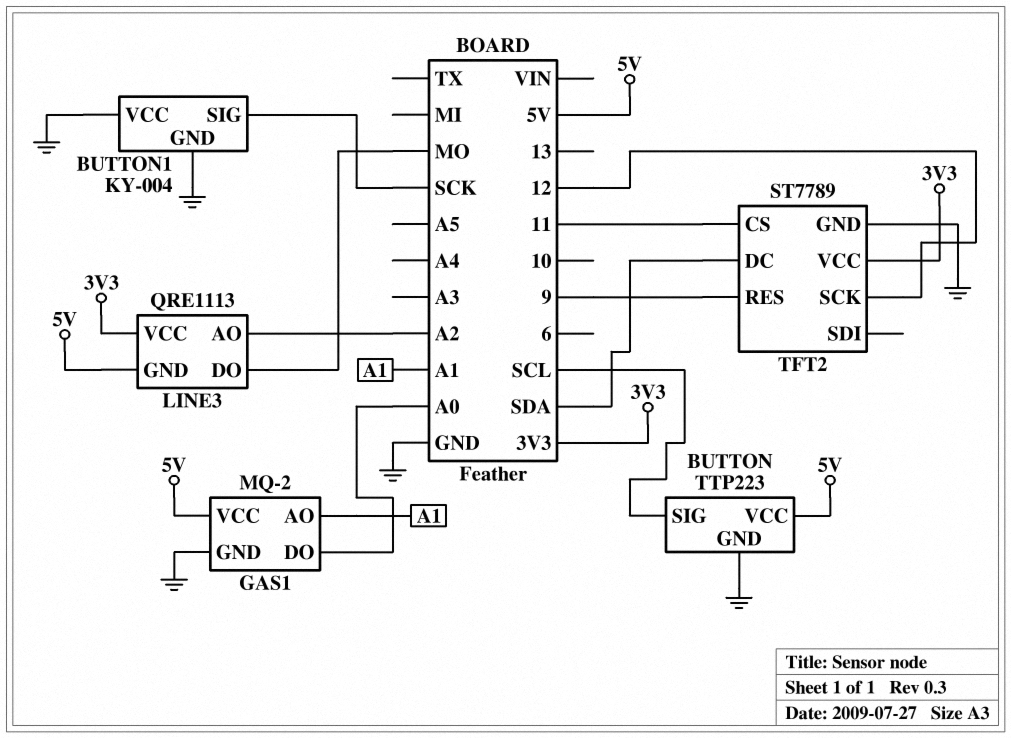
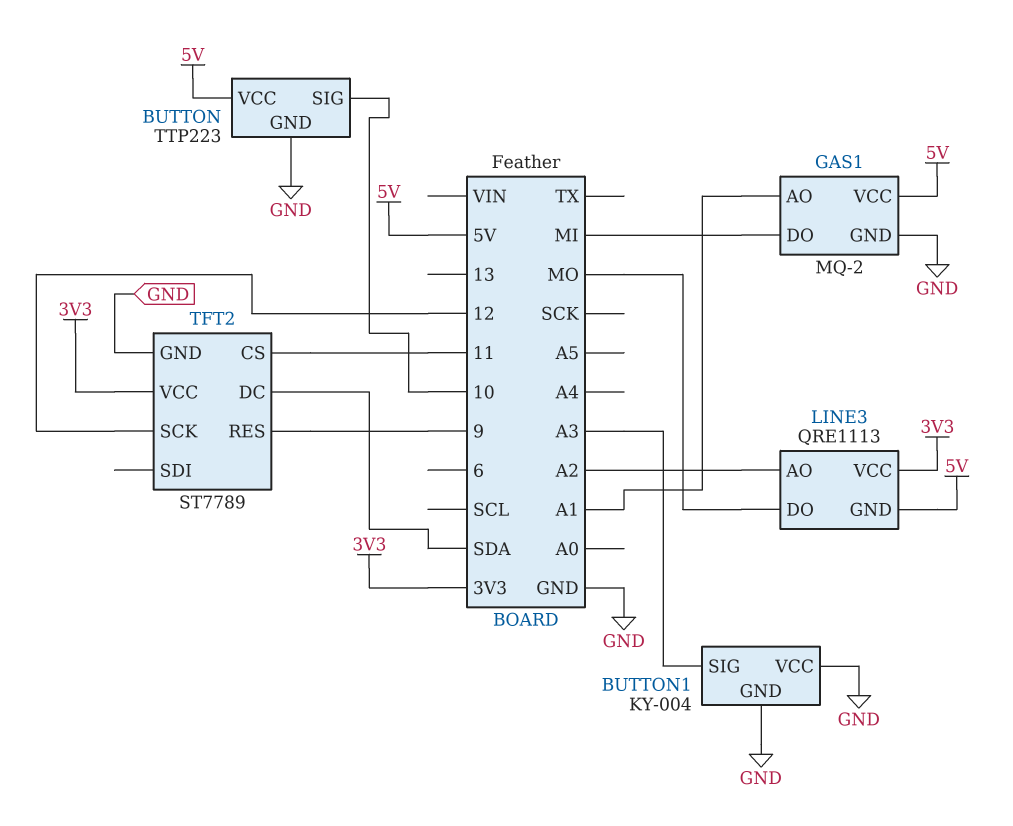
BUTTON pin SIG: SCL -> 10
BUTTON1 pin SIG: SCK -> A3
GAS1 pin DO: A0 -> MI

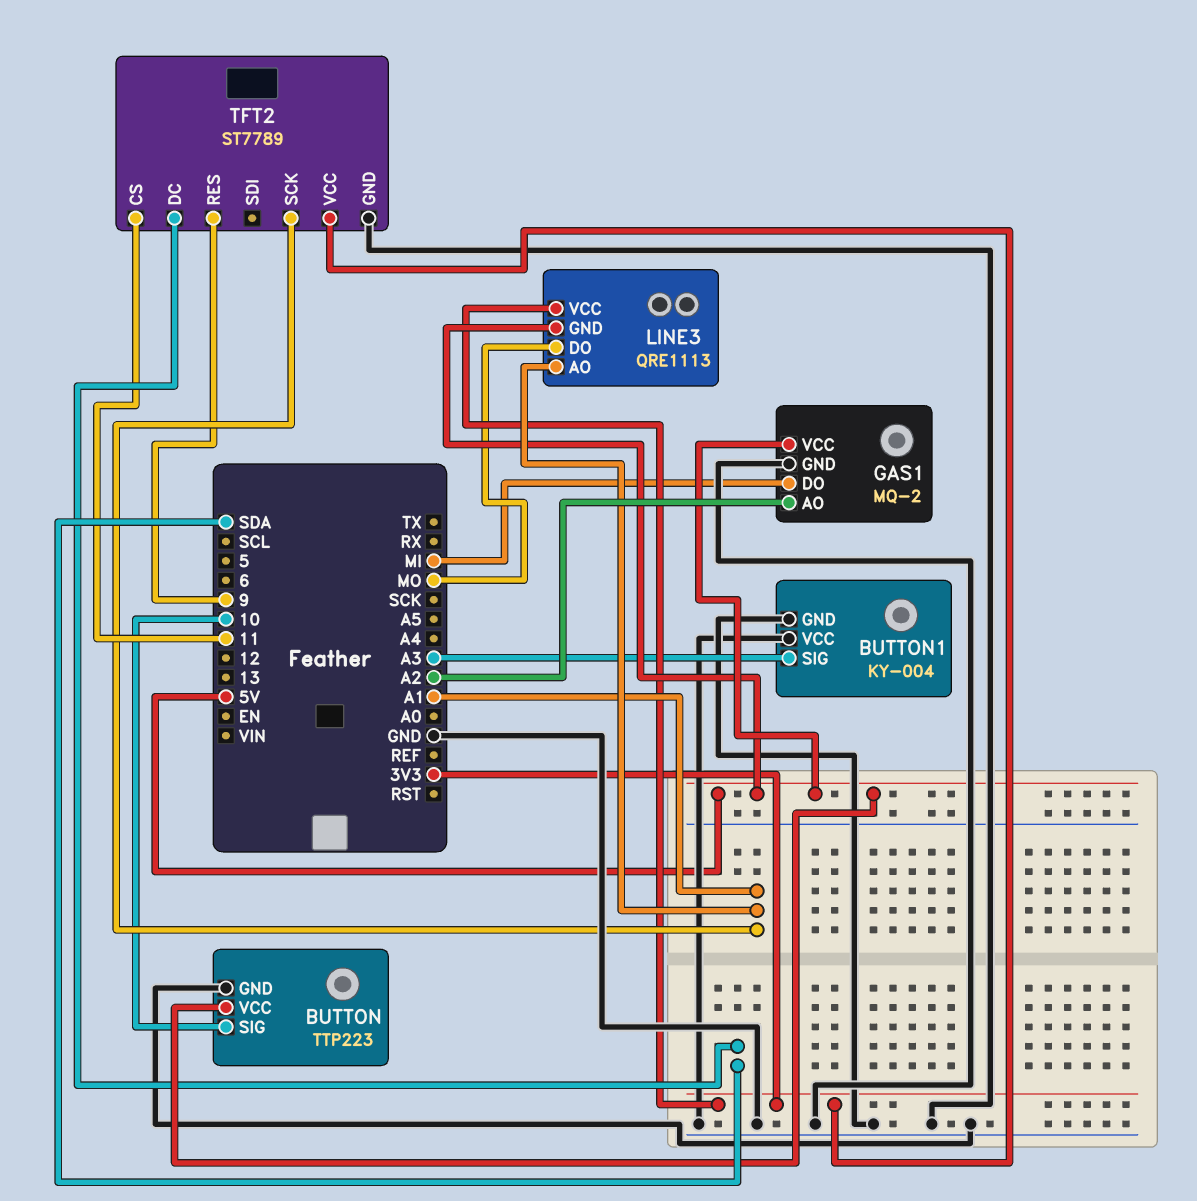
GAS1 pin AO: A1 -> A2
LINE3 pin AO: A2 -> A1
TFT2 pin SCK: 12 -> A1

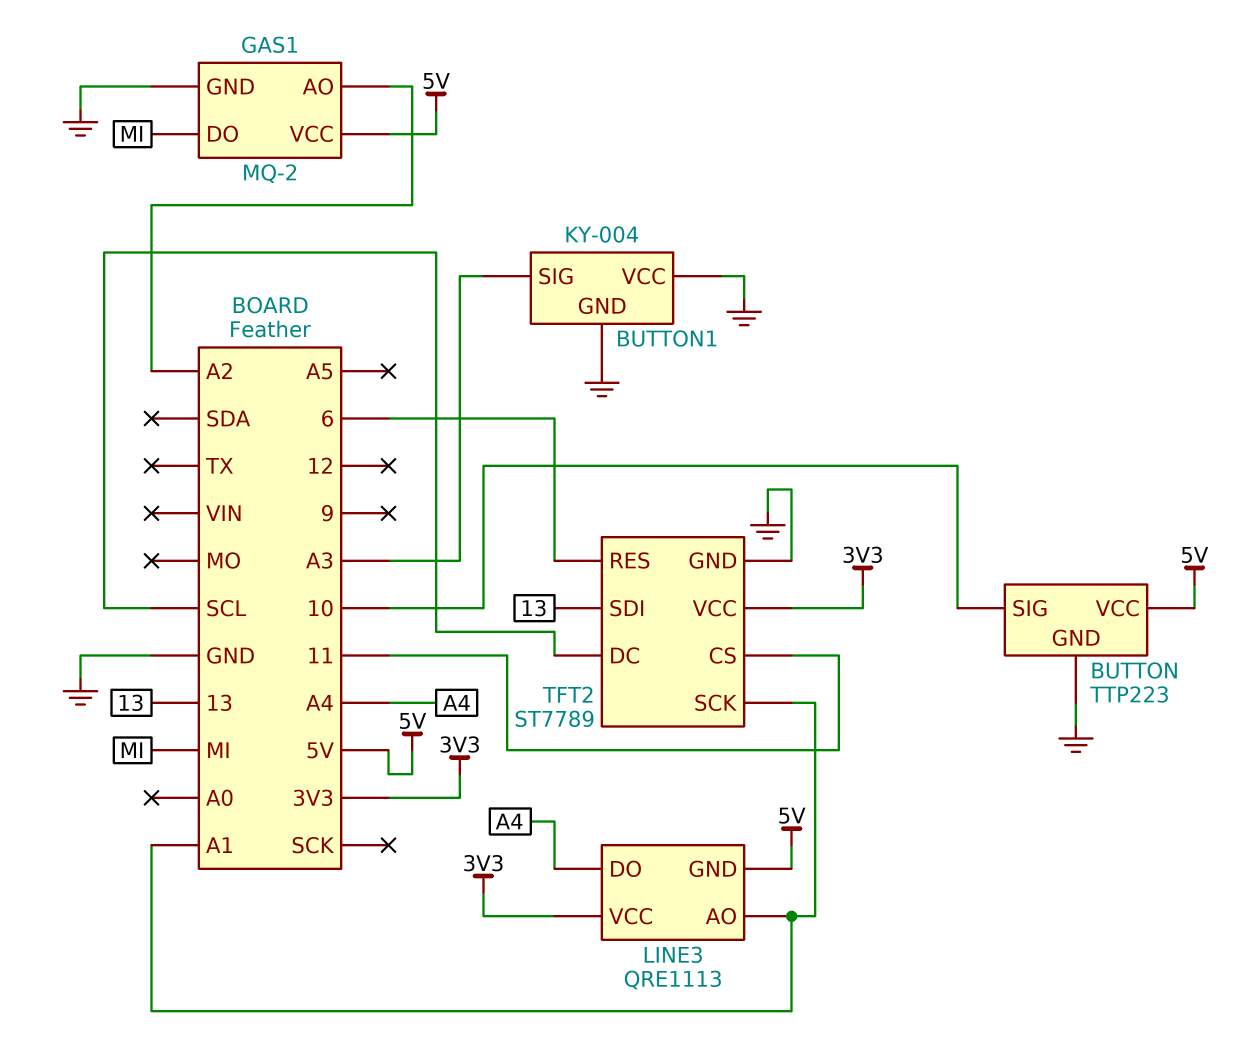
LINE3 pin DO: MO -> A4
TFT2 pin DC: SDA -> SCL
TFT2 pin RES: 9 -> 6
TFT2 pin SDI: none -> 13

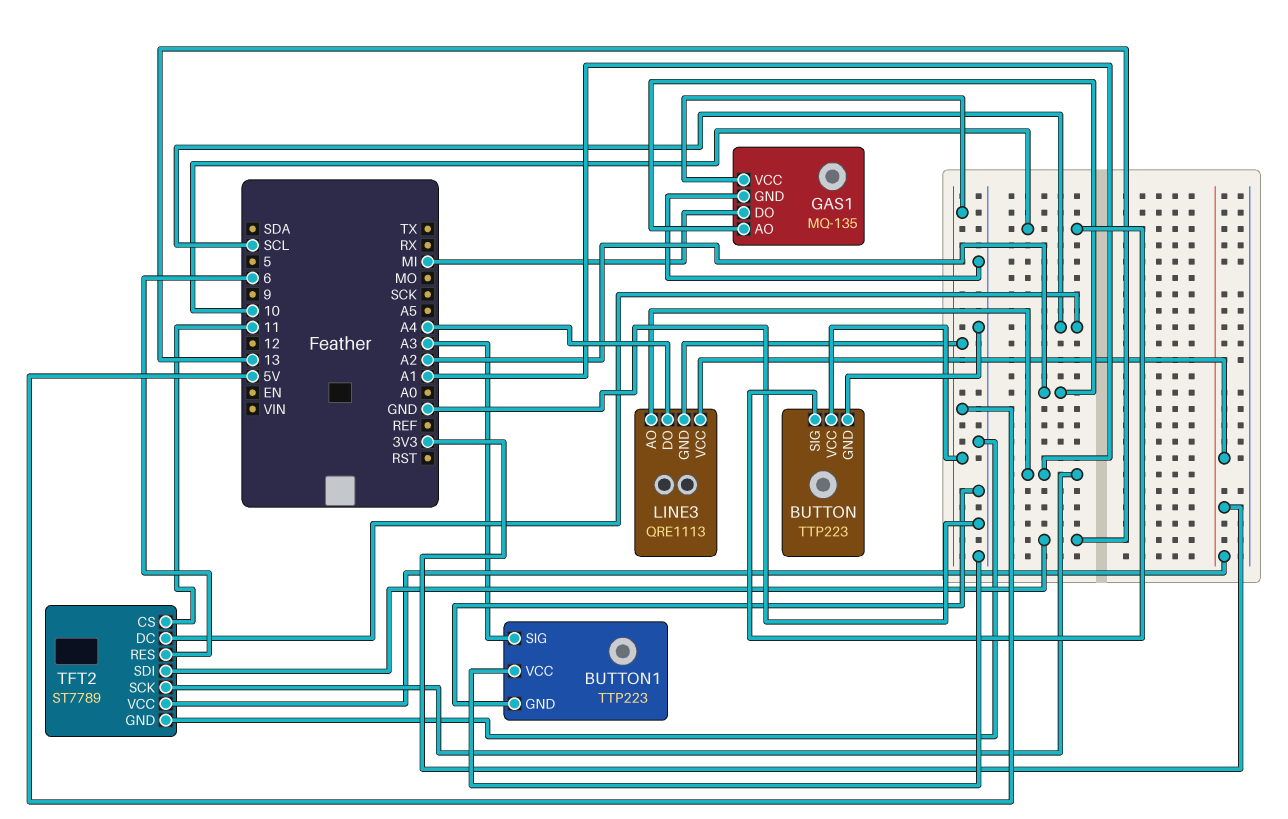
BUTTON1: KY-004 -> TTP223
GAS1: MQ-2 -> MQ-135

